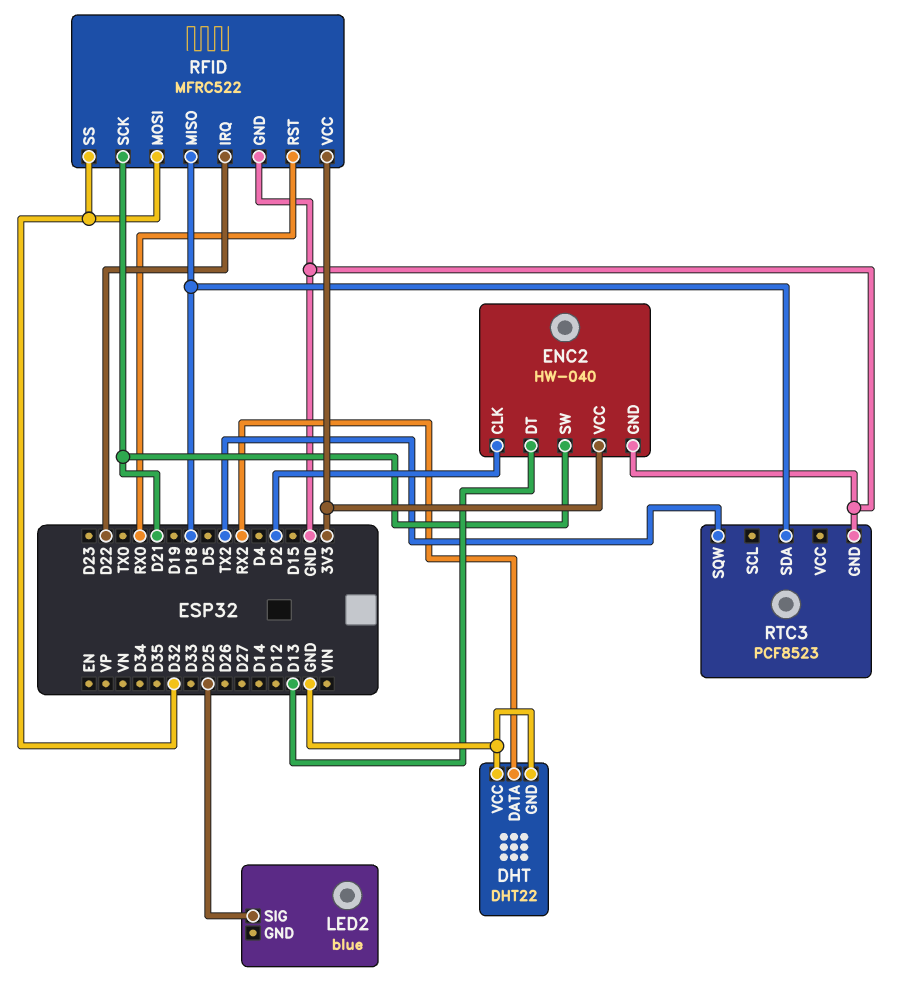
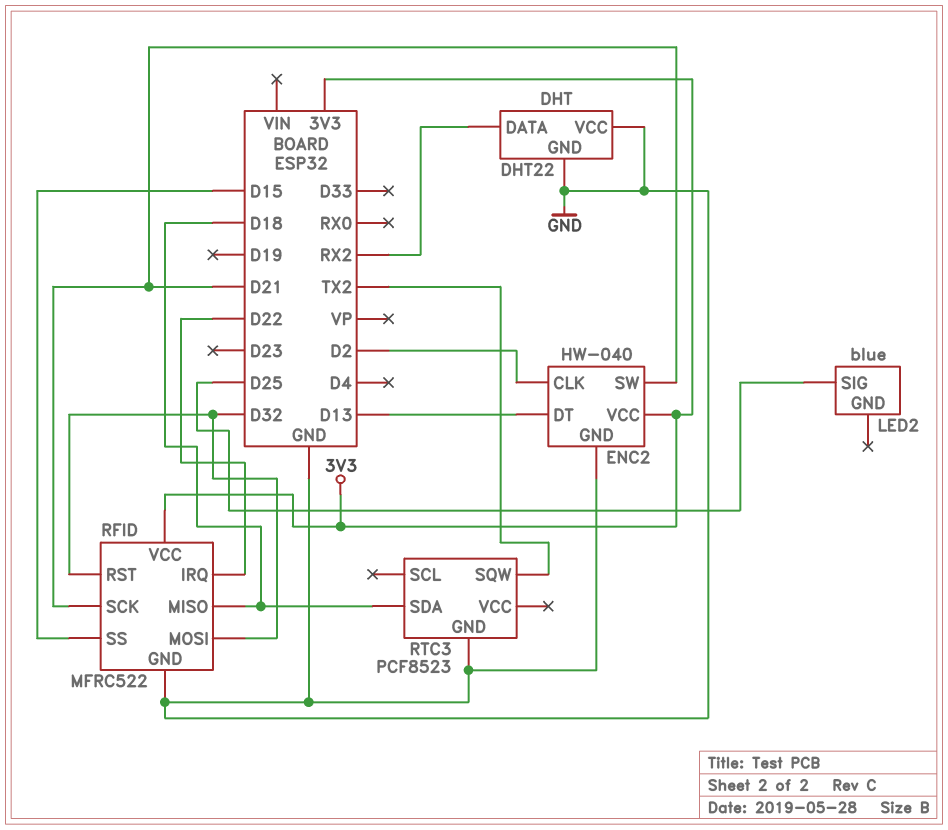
RFID pin RST: RX0 -> D32
RFID pin SS: D32 -> D15

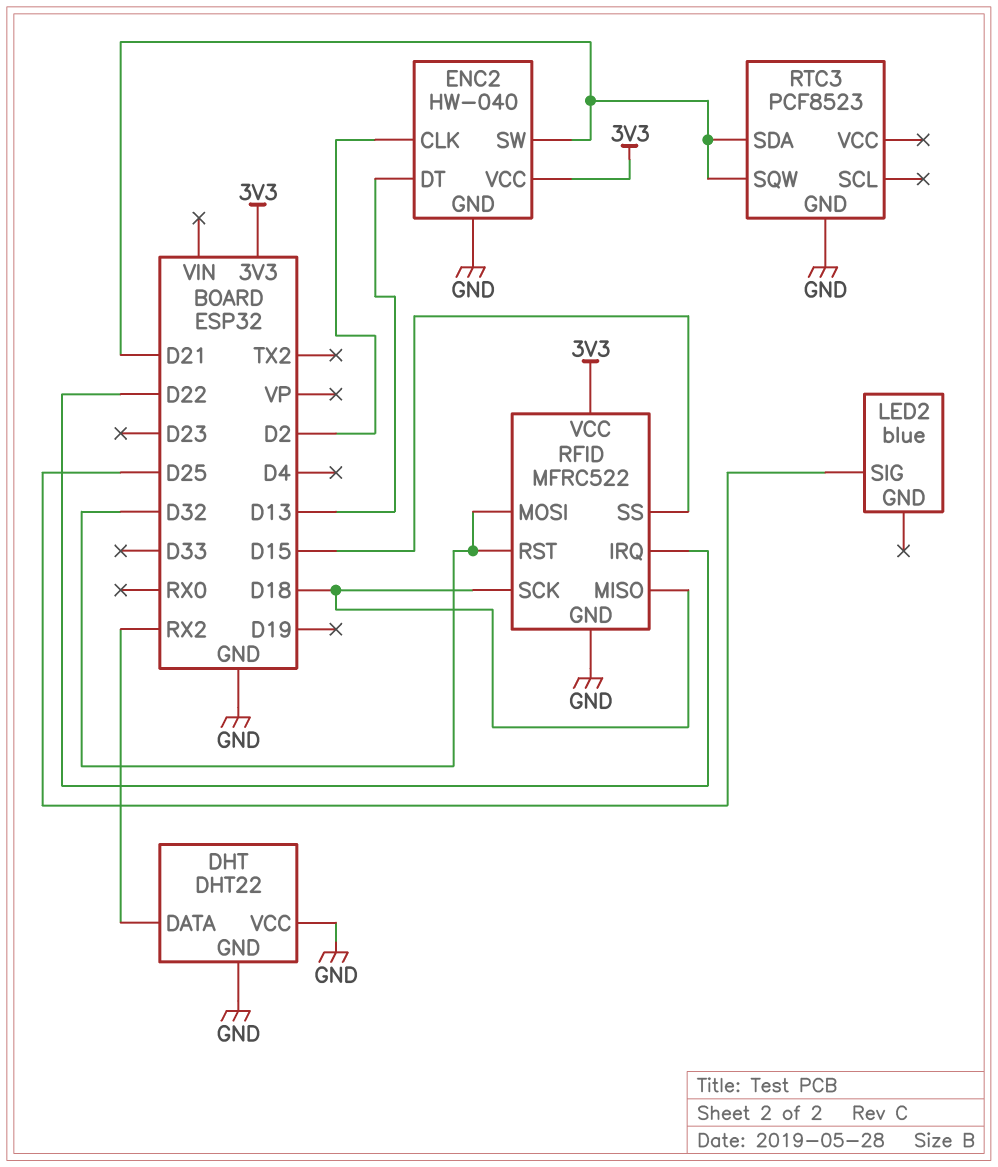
RFID pin SCK: D21 -> D18
RTC3 pin SDA: D18 -> D21
RTC3 pin SQW: TX2 -> D21

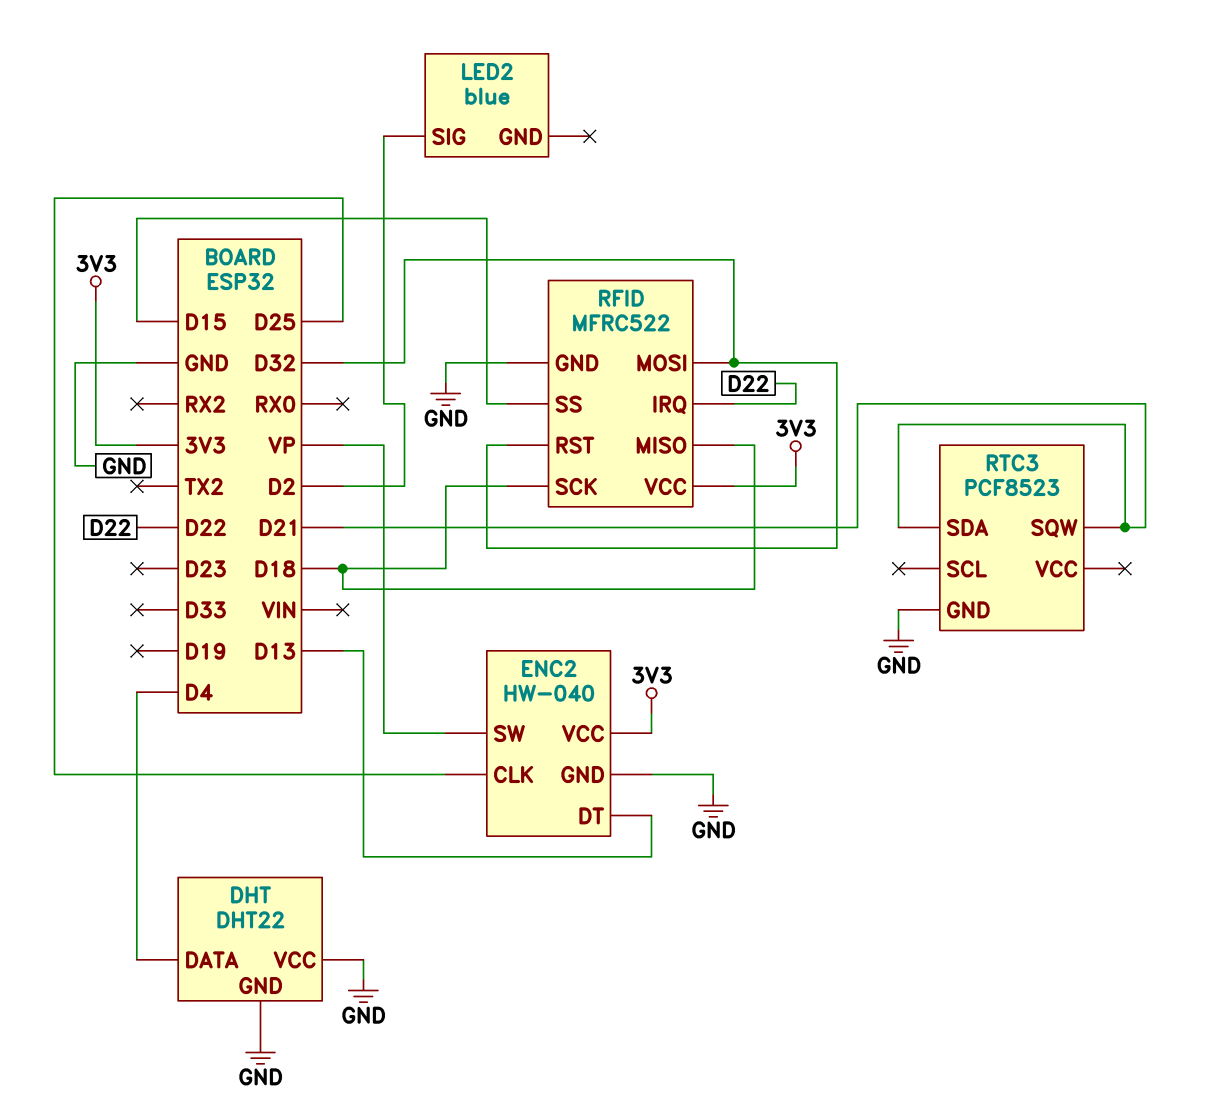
DHT pin DATA: RX2 -> D4
ENC2 pin CLK: D2 -> D25
ENC2 pin SW: D21 -> VP
LED2 pin SIG: D25 -> D2

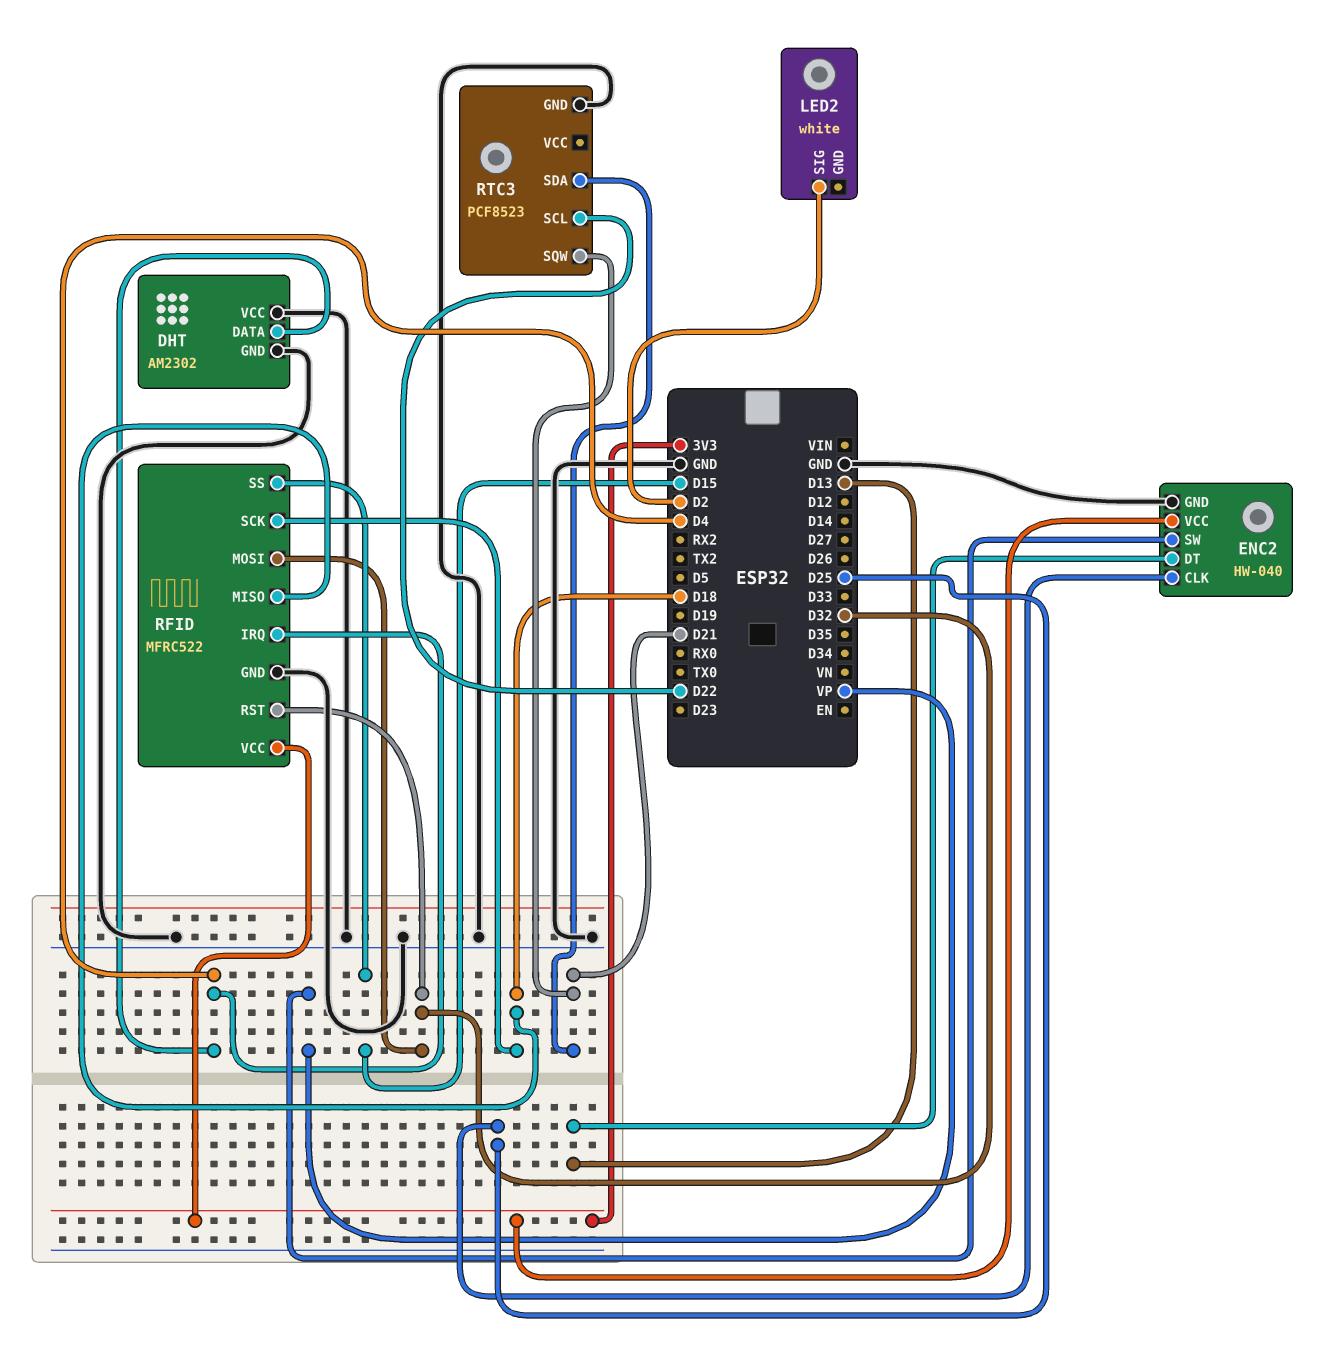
DHT: DHT22 -> AM2302
LED2: blue -> white
RFID pin IRQ: D22 -> D4
RTC3 pin SCL: none -> D22

